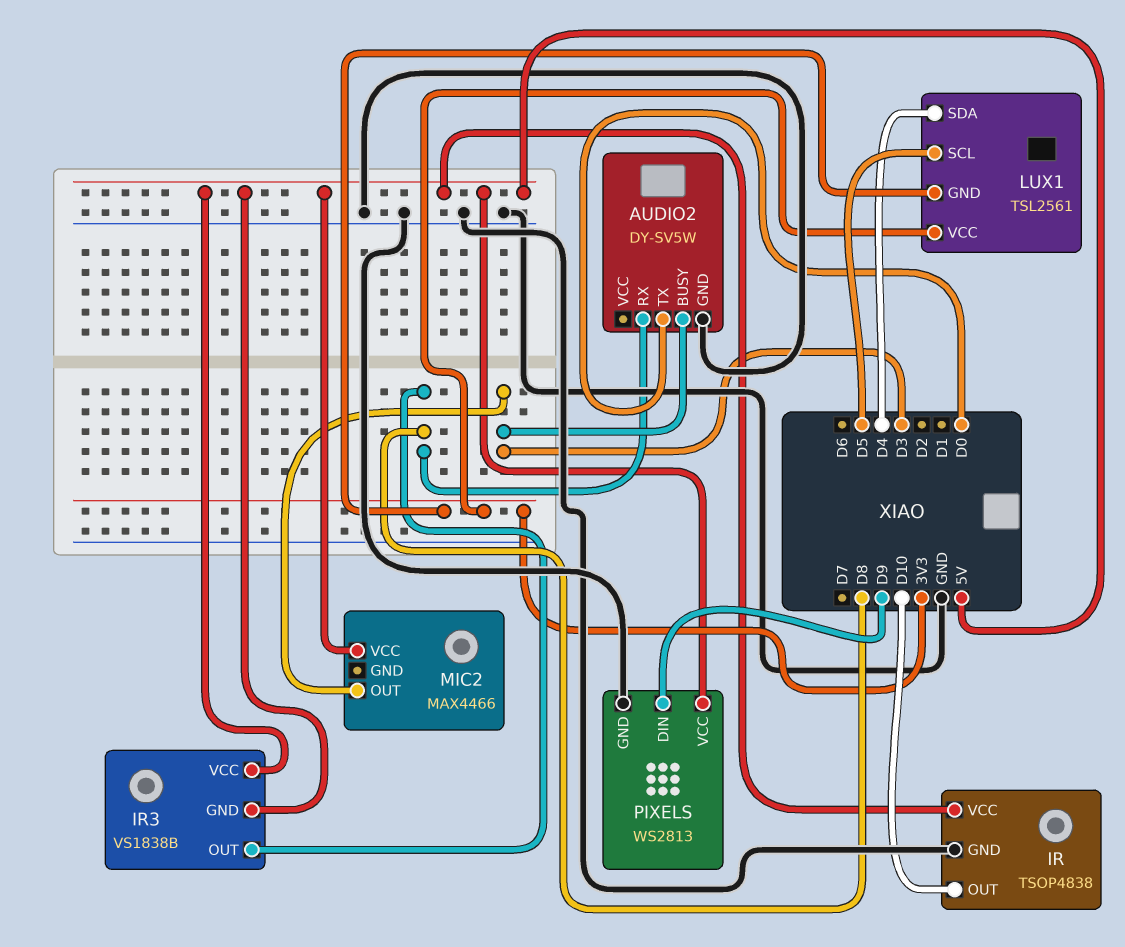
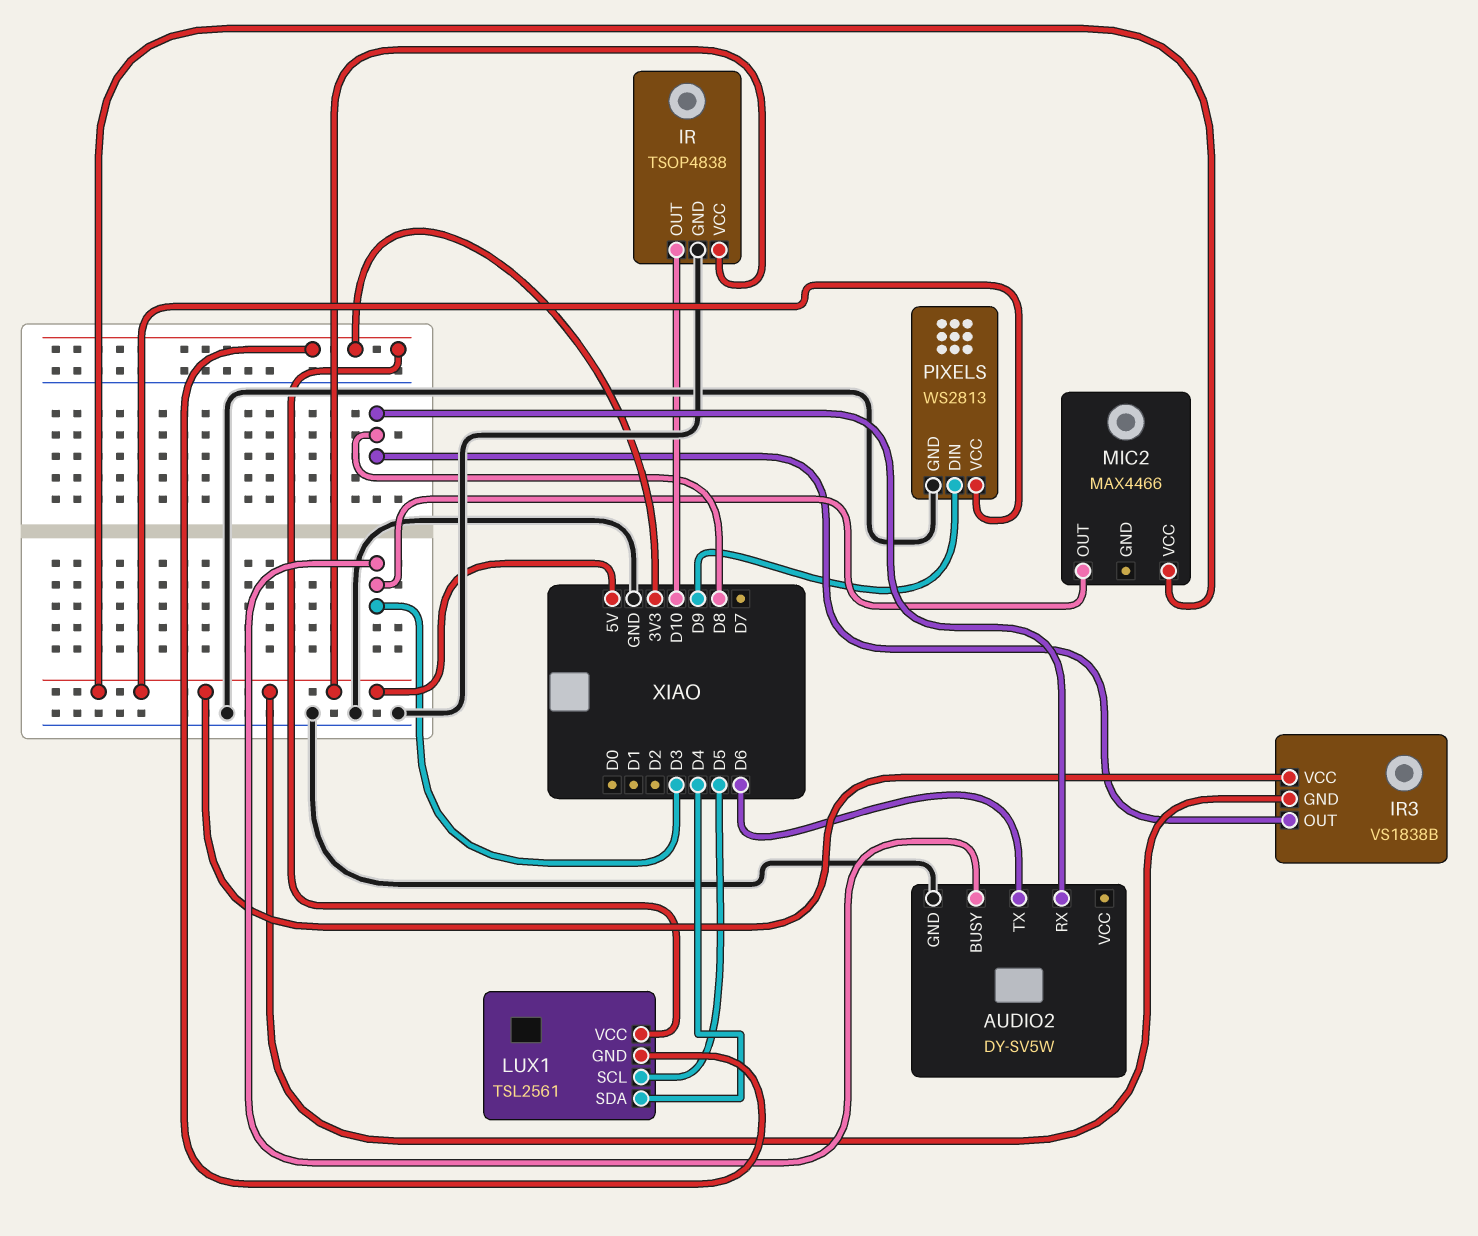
AUDIO2 pin TX: D0 -> D6

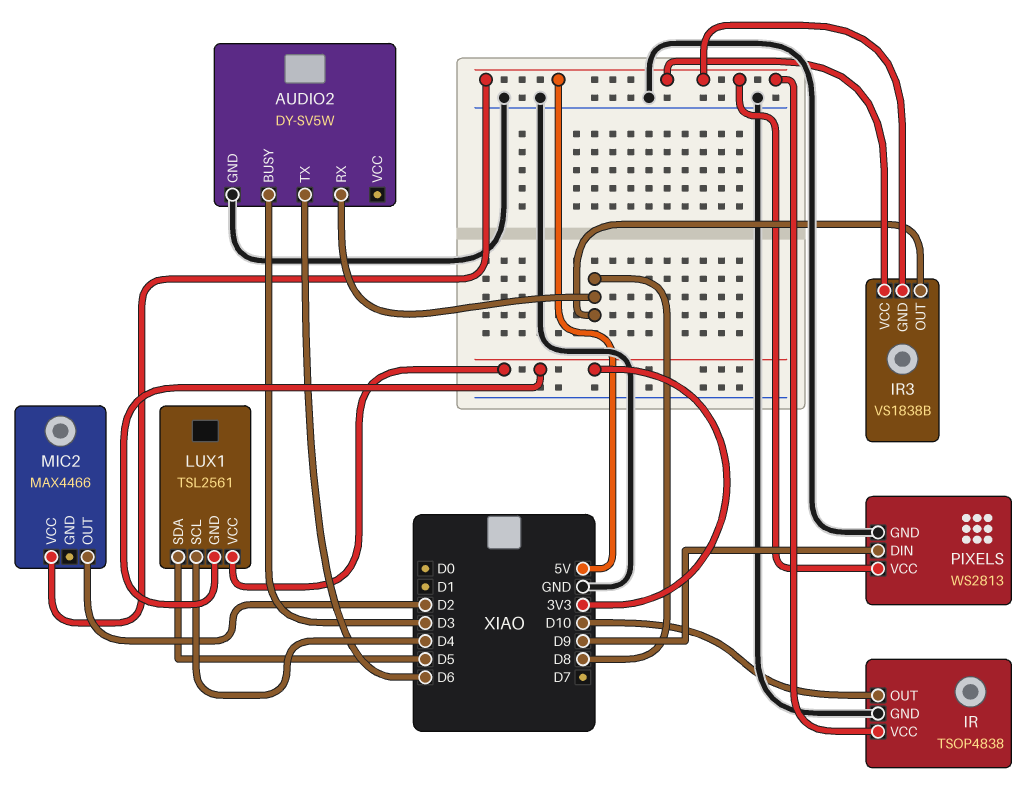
LUX1 pin SCL: D5 -> D4
LUX1 pin SDA: D4 -> D5
MIC2 pin OUT: D3 -> D2

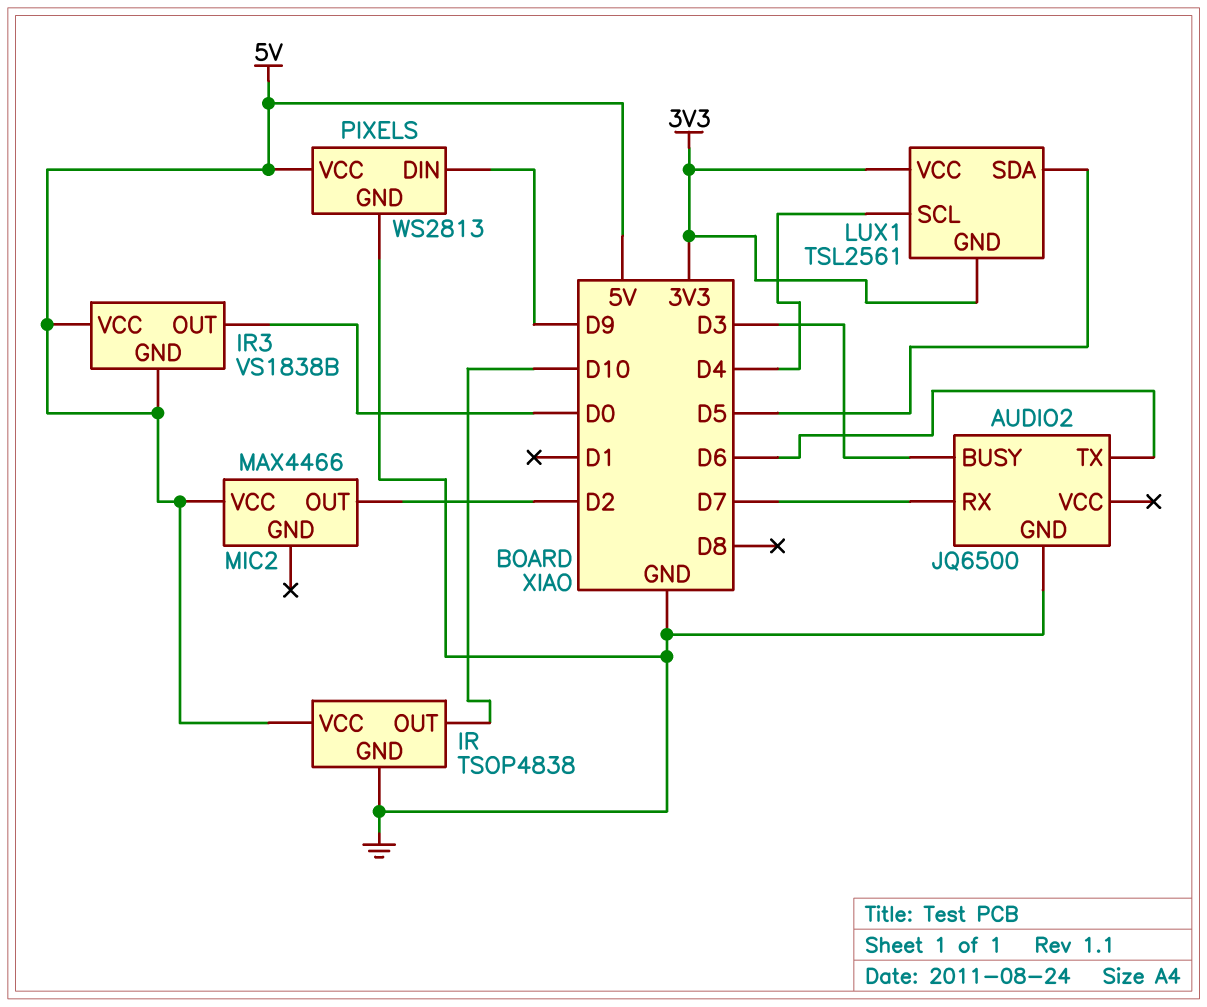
AUDIO2: DY-SV5W -> JQ6500
AUDIO2 pin RX: D8 -> D7
IR3 pin OUT: D8 -> D0

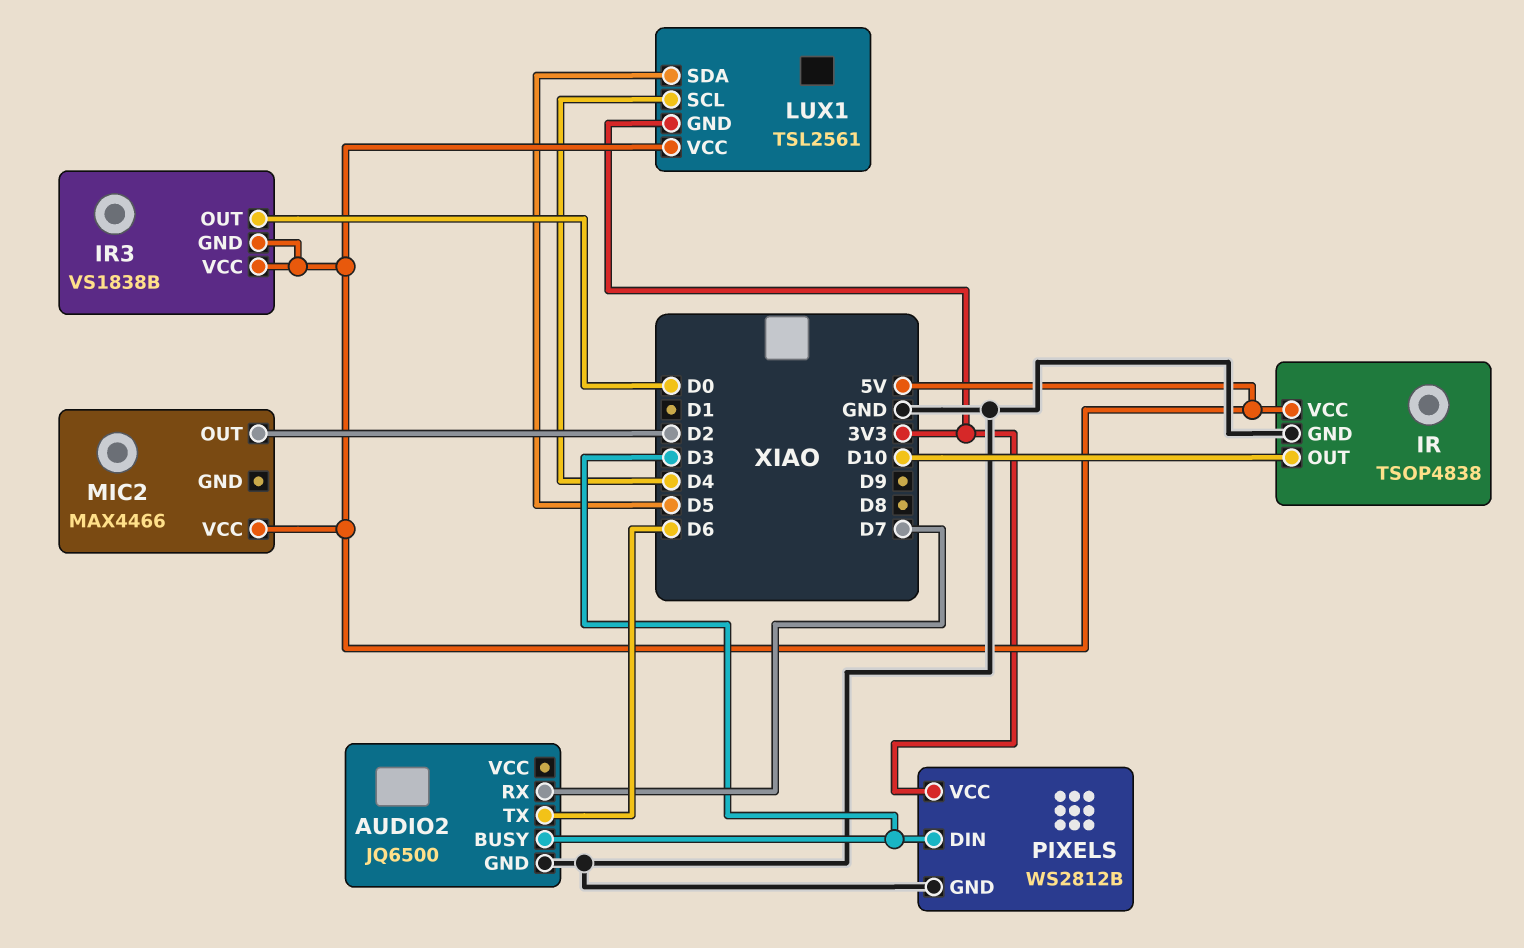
LUX1 pin VCC: 3V3 -> 5V
PIXELS: WS2813 -> WS2812B
PIXELS pin DIN: D9 -> D3
PIXELS pin VCC: 5V -> 3V3

